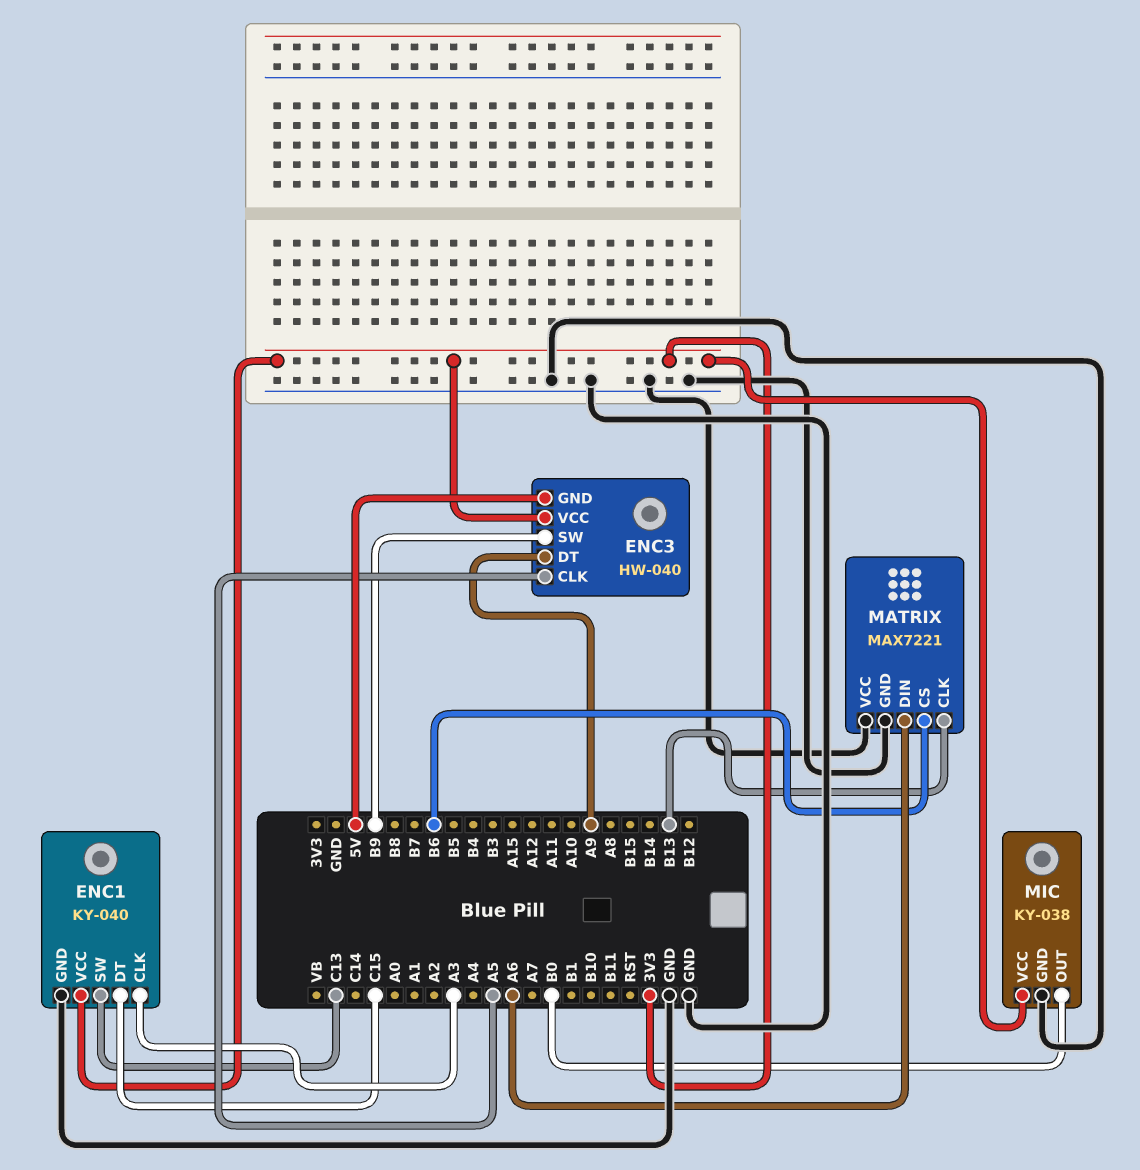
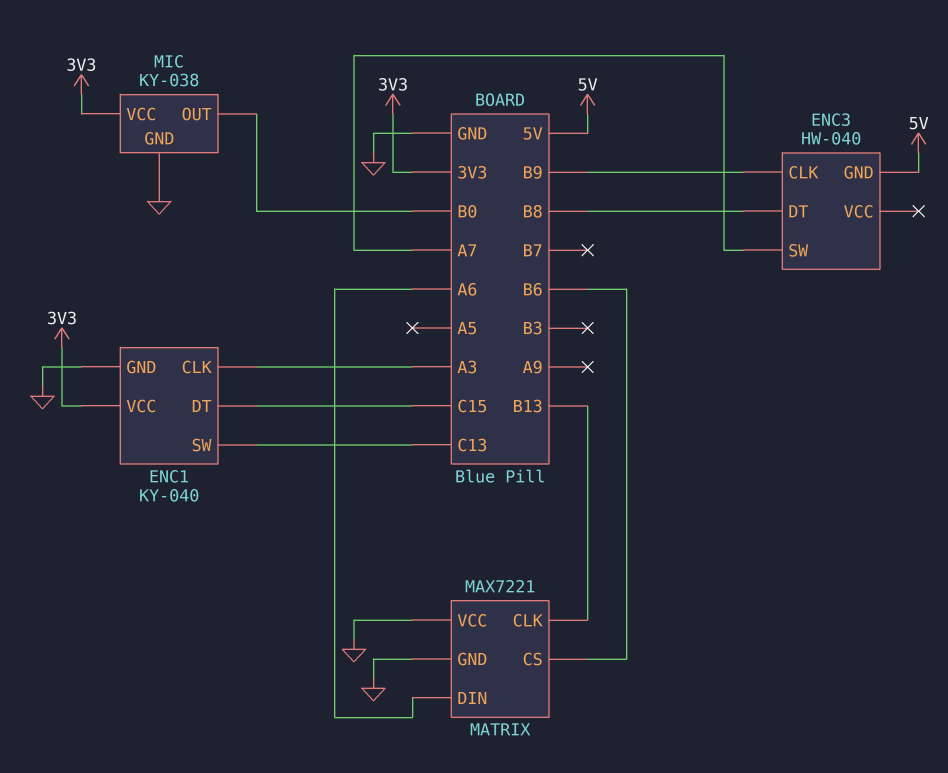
ENC3 pin CLK: A5 -> B9
ENC3 pin DT: A9 -> B8
ENC3 pin SW: B9 -> A7
ENC3 pin VCC: 3V3 -> none

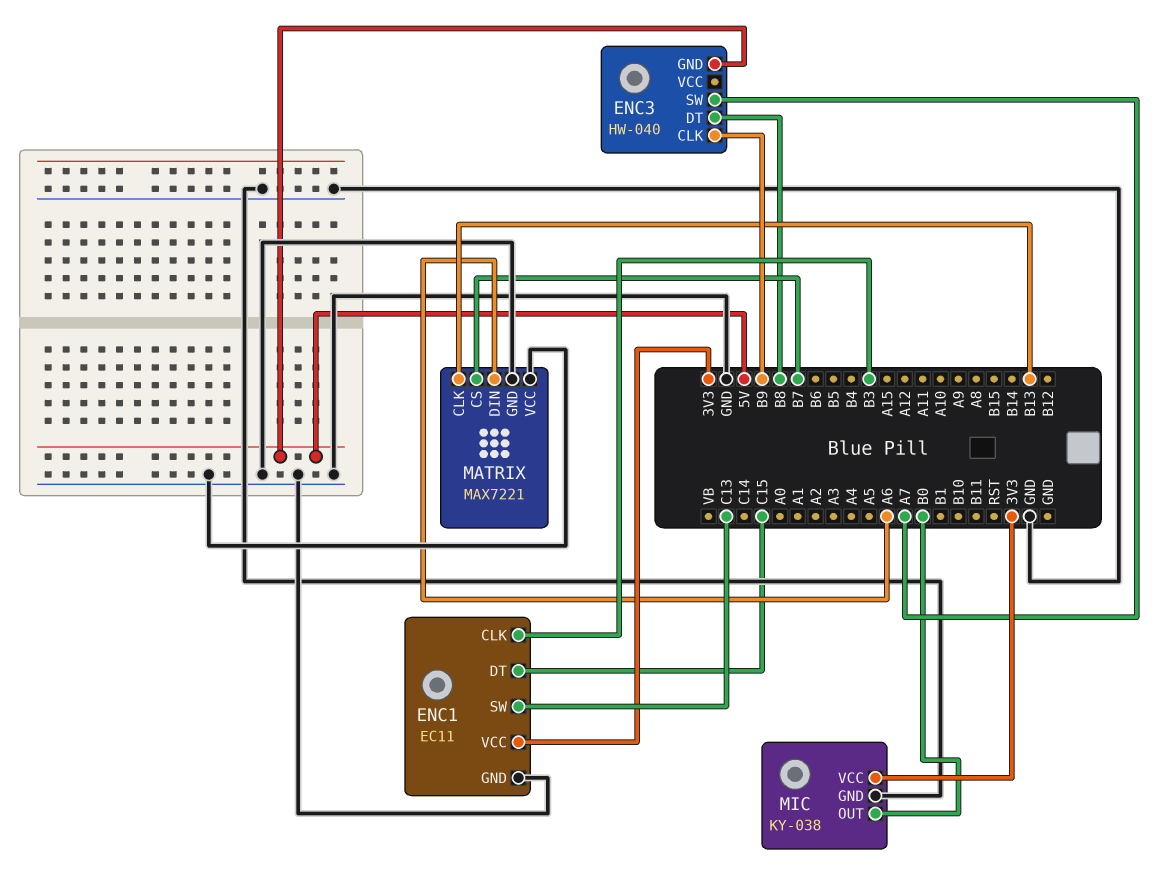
ENC1: KY-040 -> EC11
ENC1 pin CLK: A3 -> B3
MATRIX pin CS: B6 -> B7

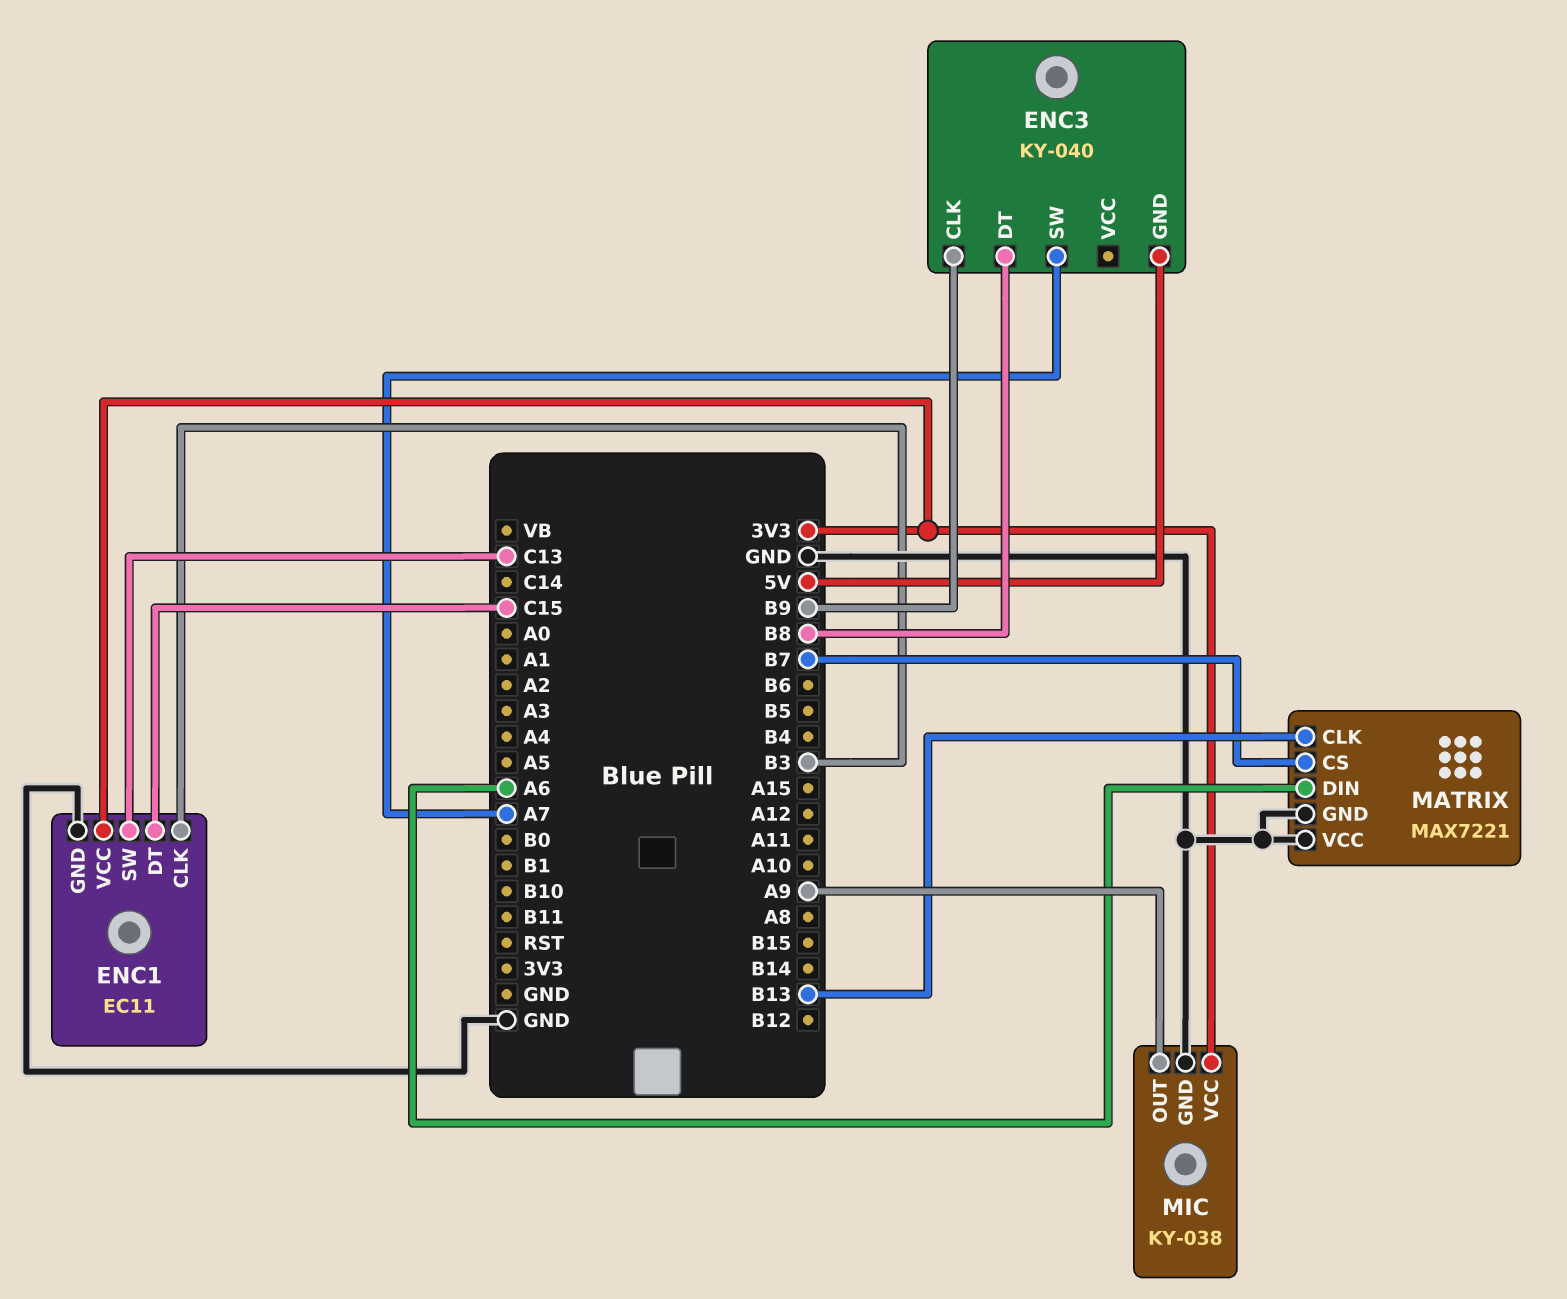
ENC3: HW-040 -> KY-040
MIC pin OUT: B0 -> A9

